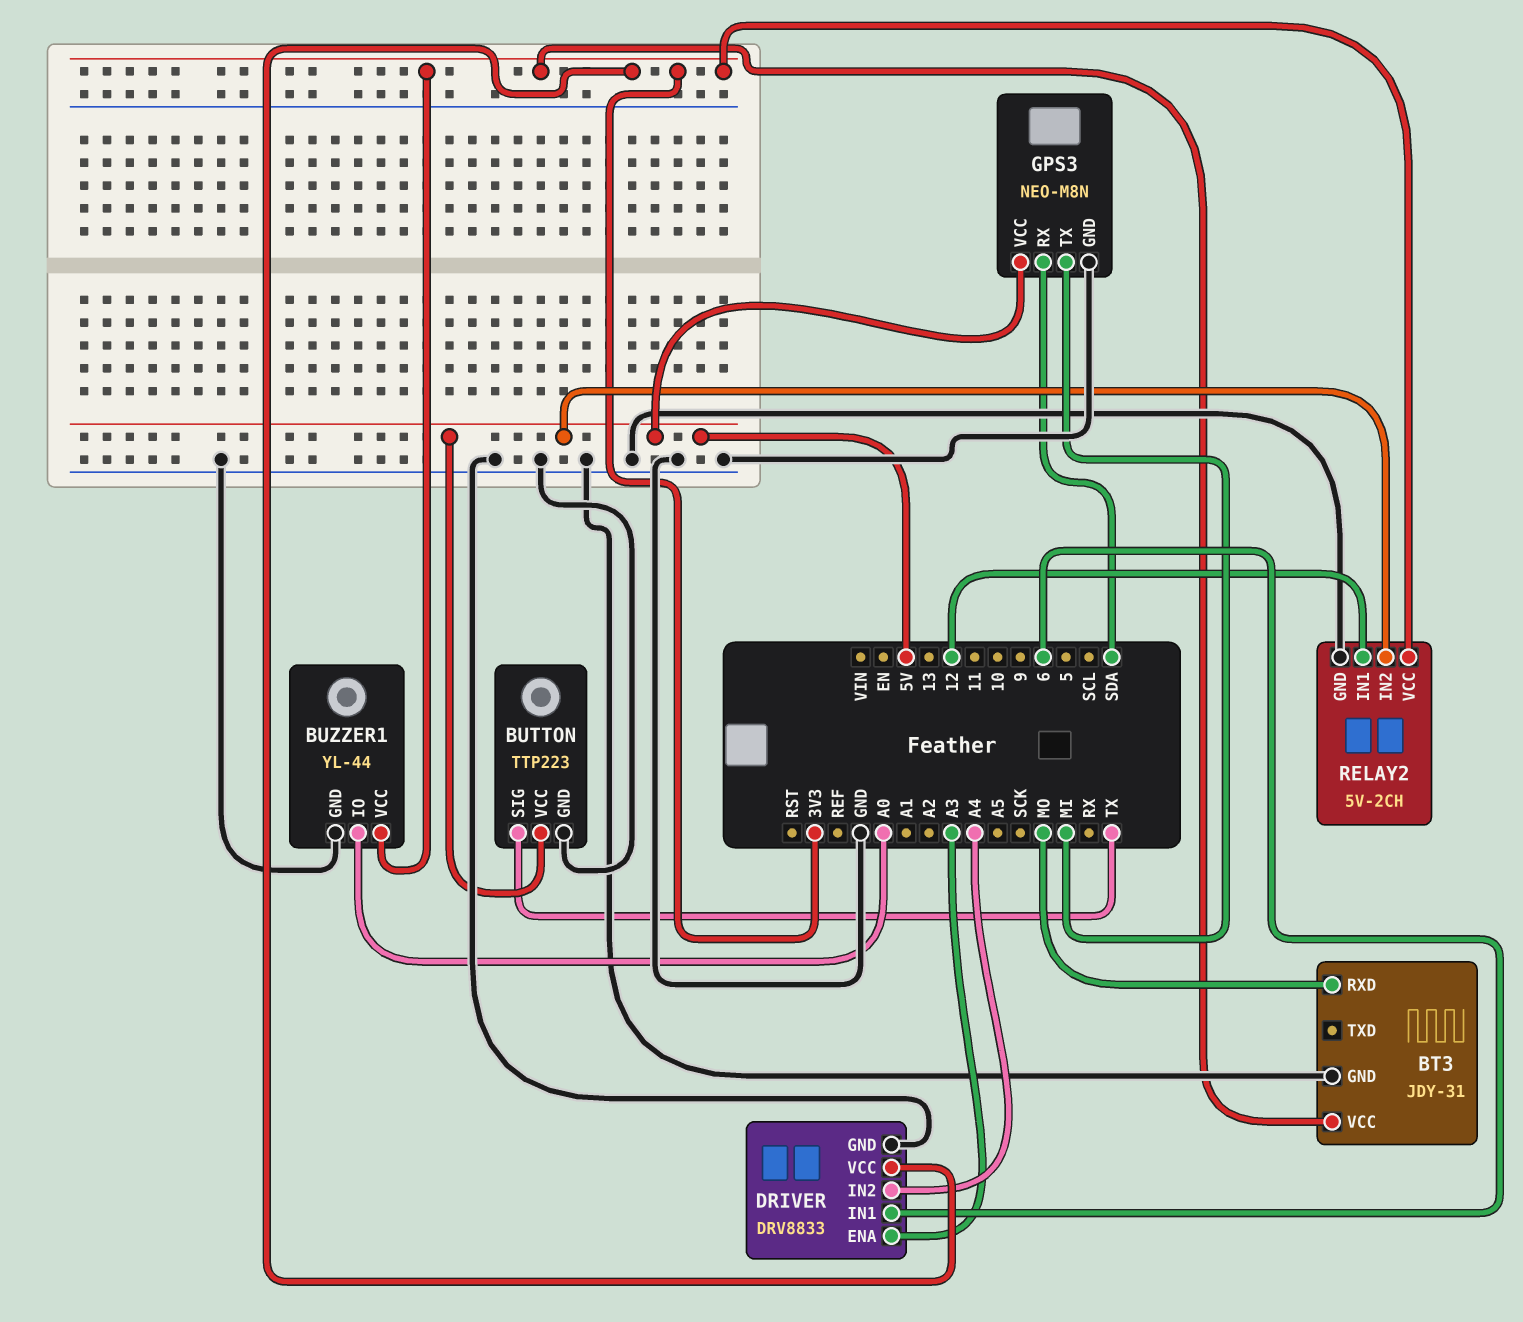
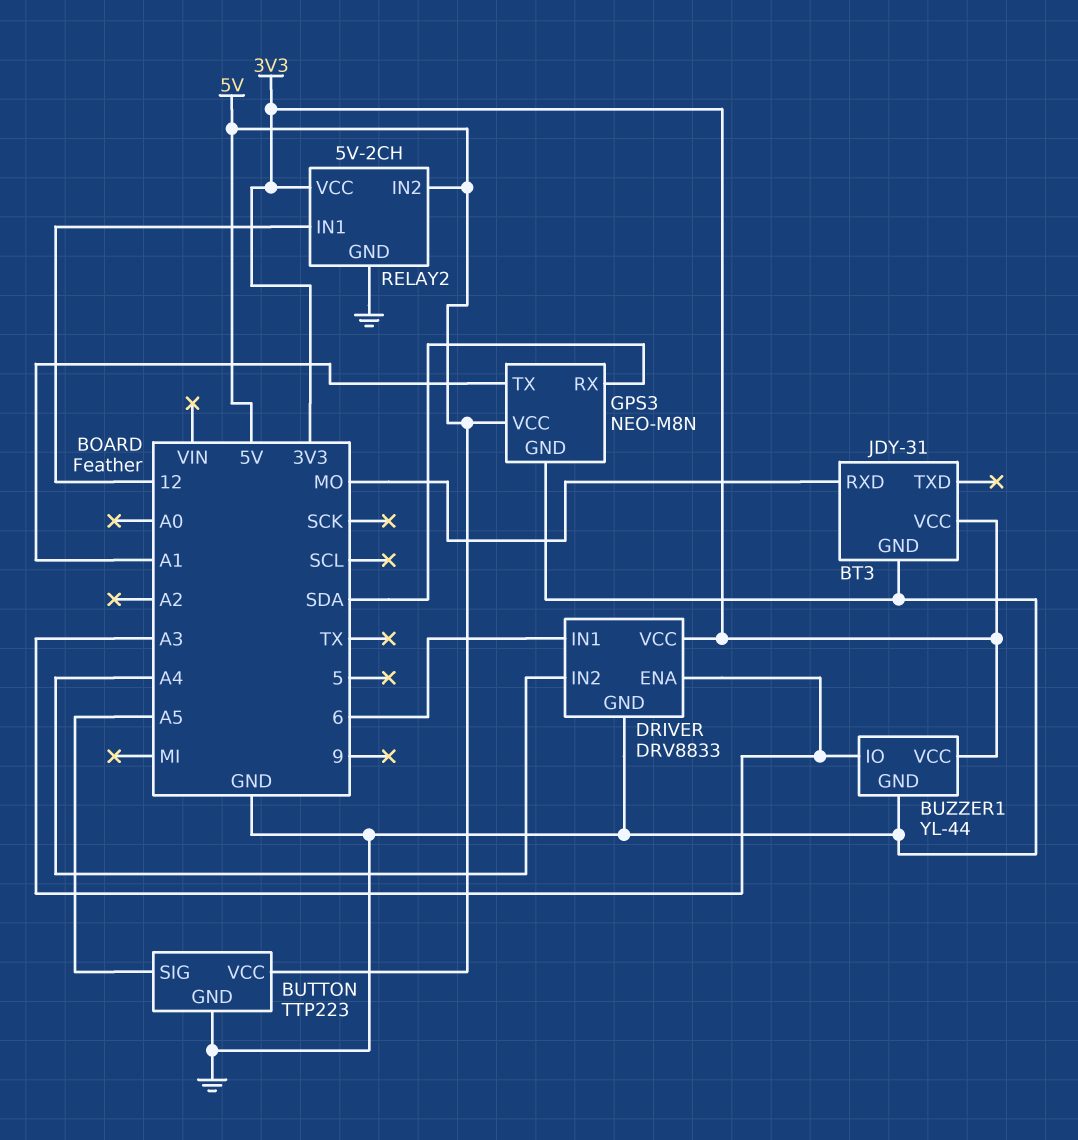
BUTTON pin SIG: TX -> A5
BUZZER1 pin IO: A0 -> A3
GPS3 pin TX: MI -> A1

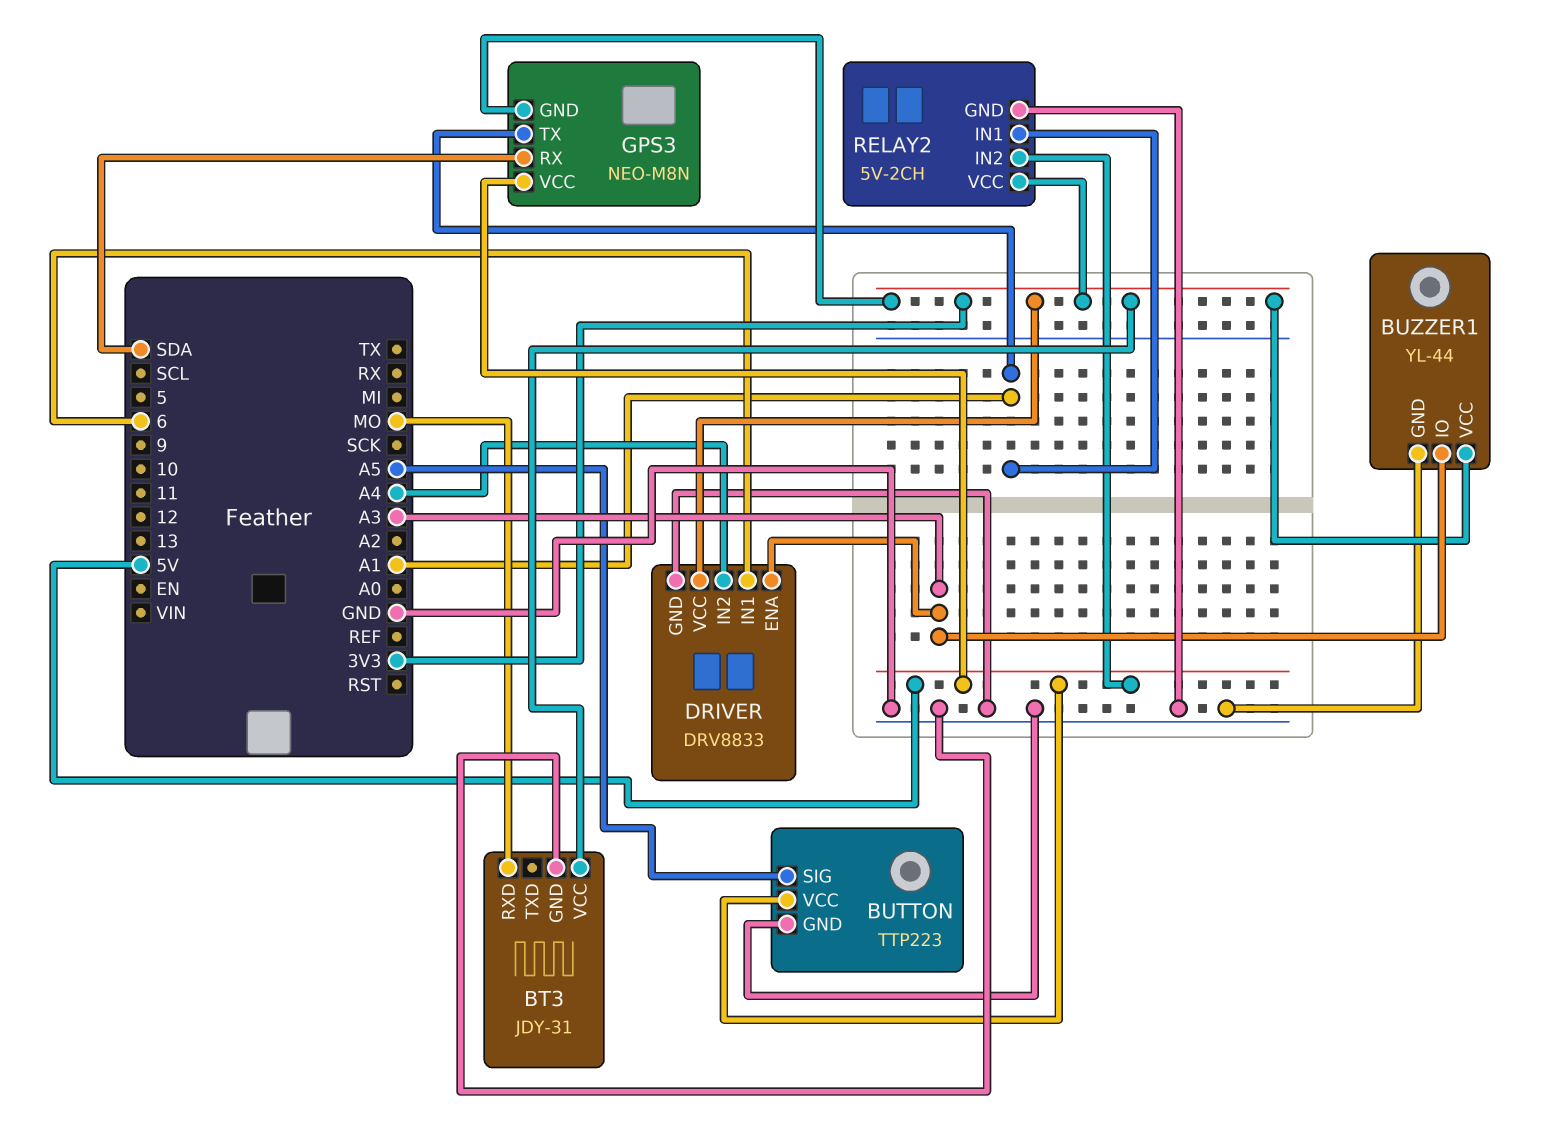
GPS3 pin GND: GND -> 3V3
RELAY2 pin IN1: 12 -> A1

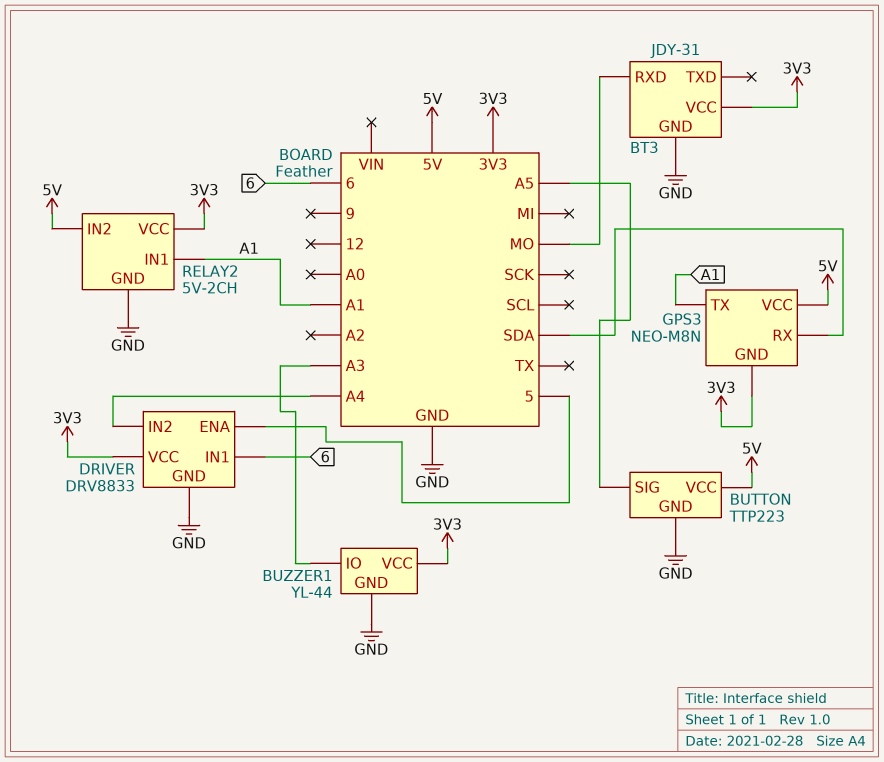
DRIVER pin ENA: A3 -> 5

